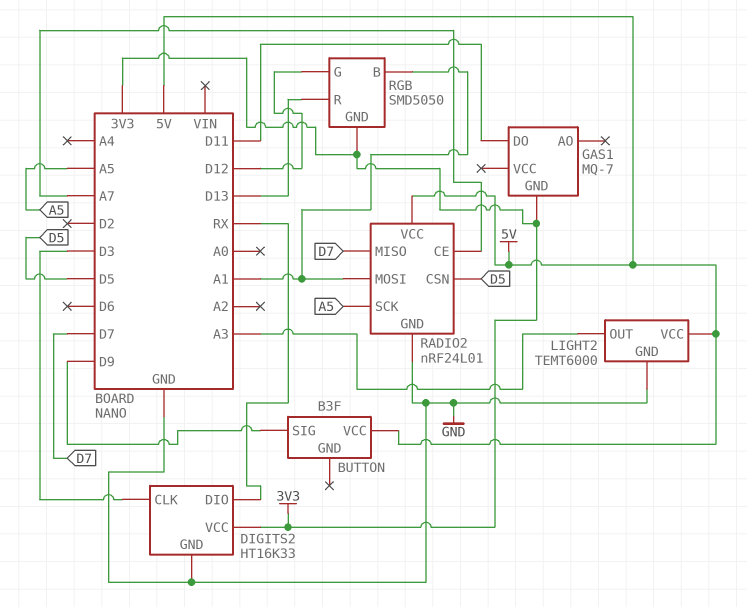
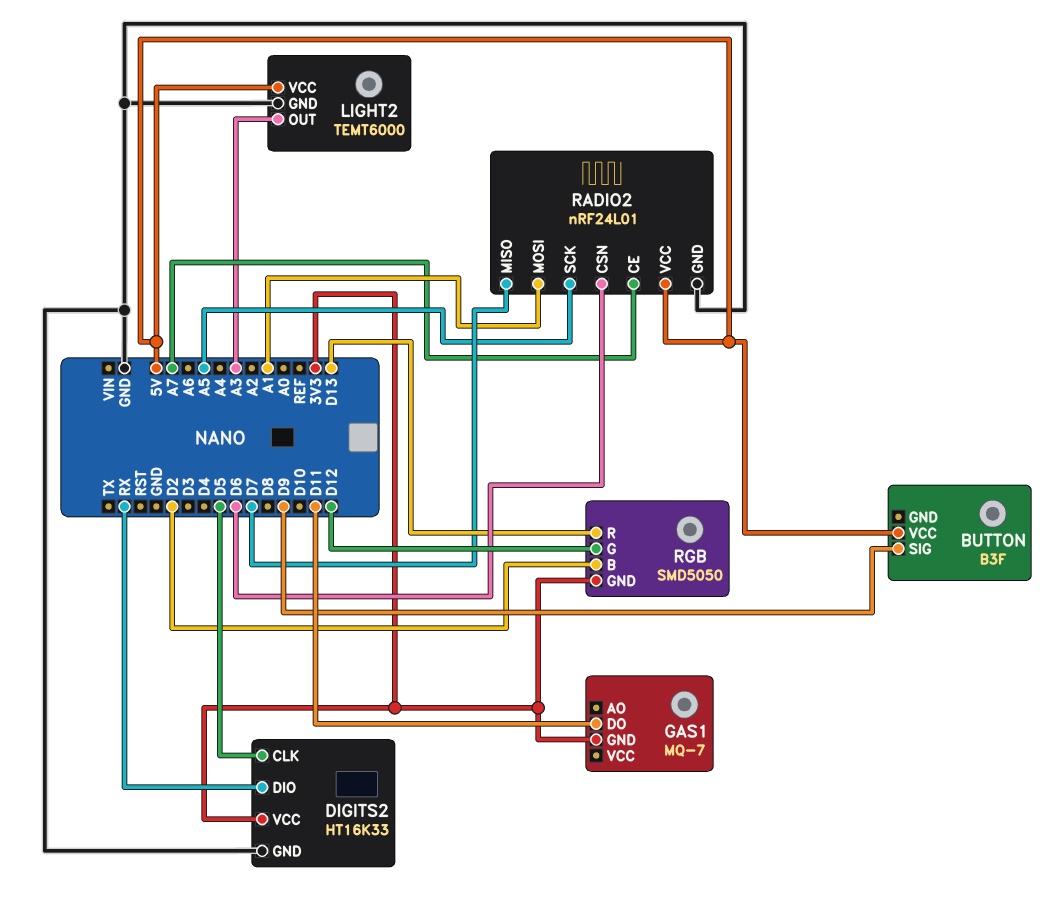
DIGITS2 pin CLK: D3 -> D5
RADIO2 pin CSN: D5 -> D6
RGB pin B: A1 -> D2

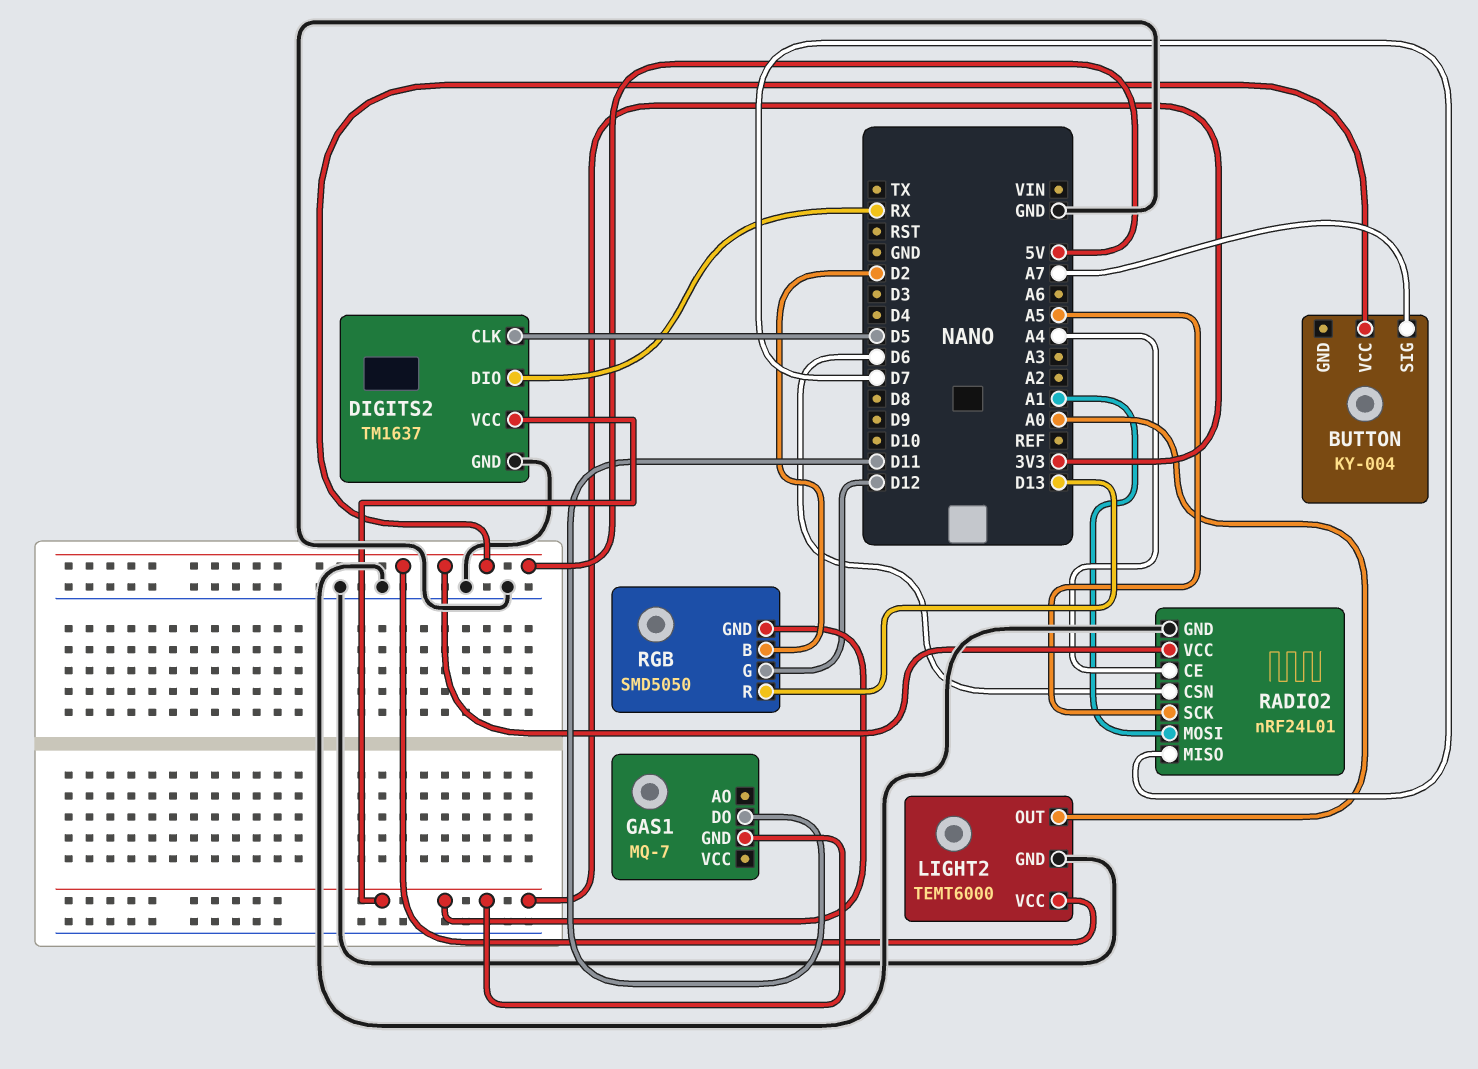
BUTTON: B3F -> KY-004
BUTTON pin SIG: D9 -> A7
DIGITS2: HT16K33 -> TM1637
LIGHT2 pin OUT: A3 -> A0
RADIO2 pin CE: A7 -> A4

